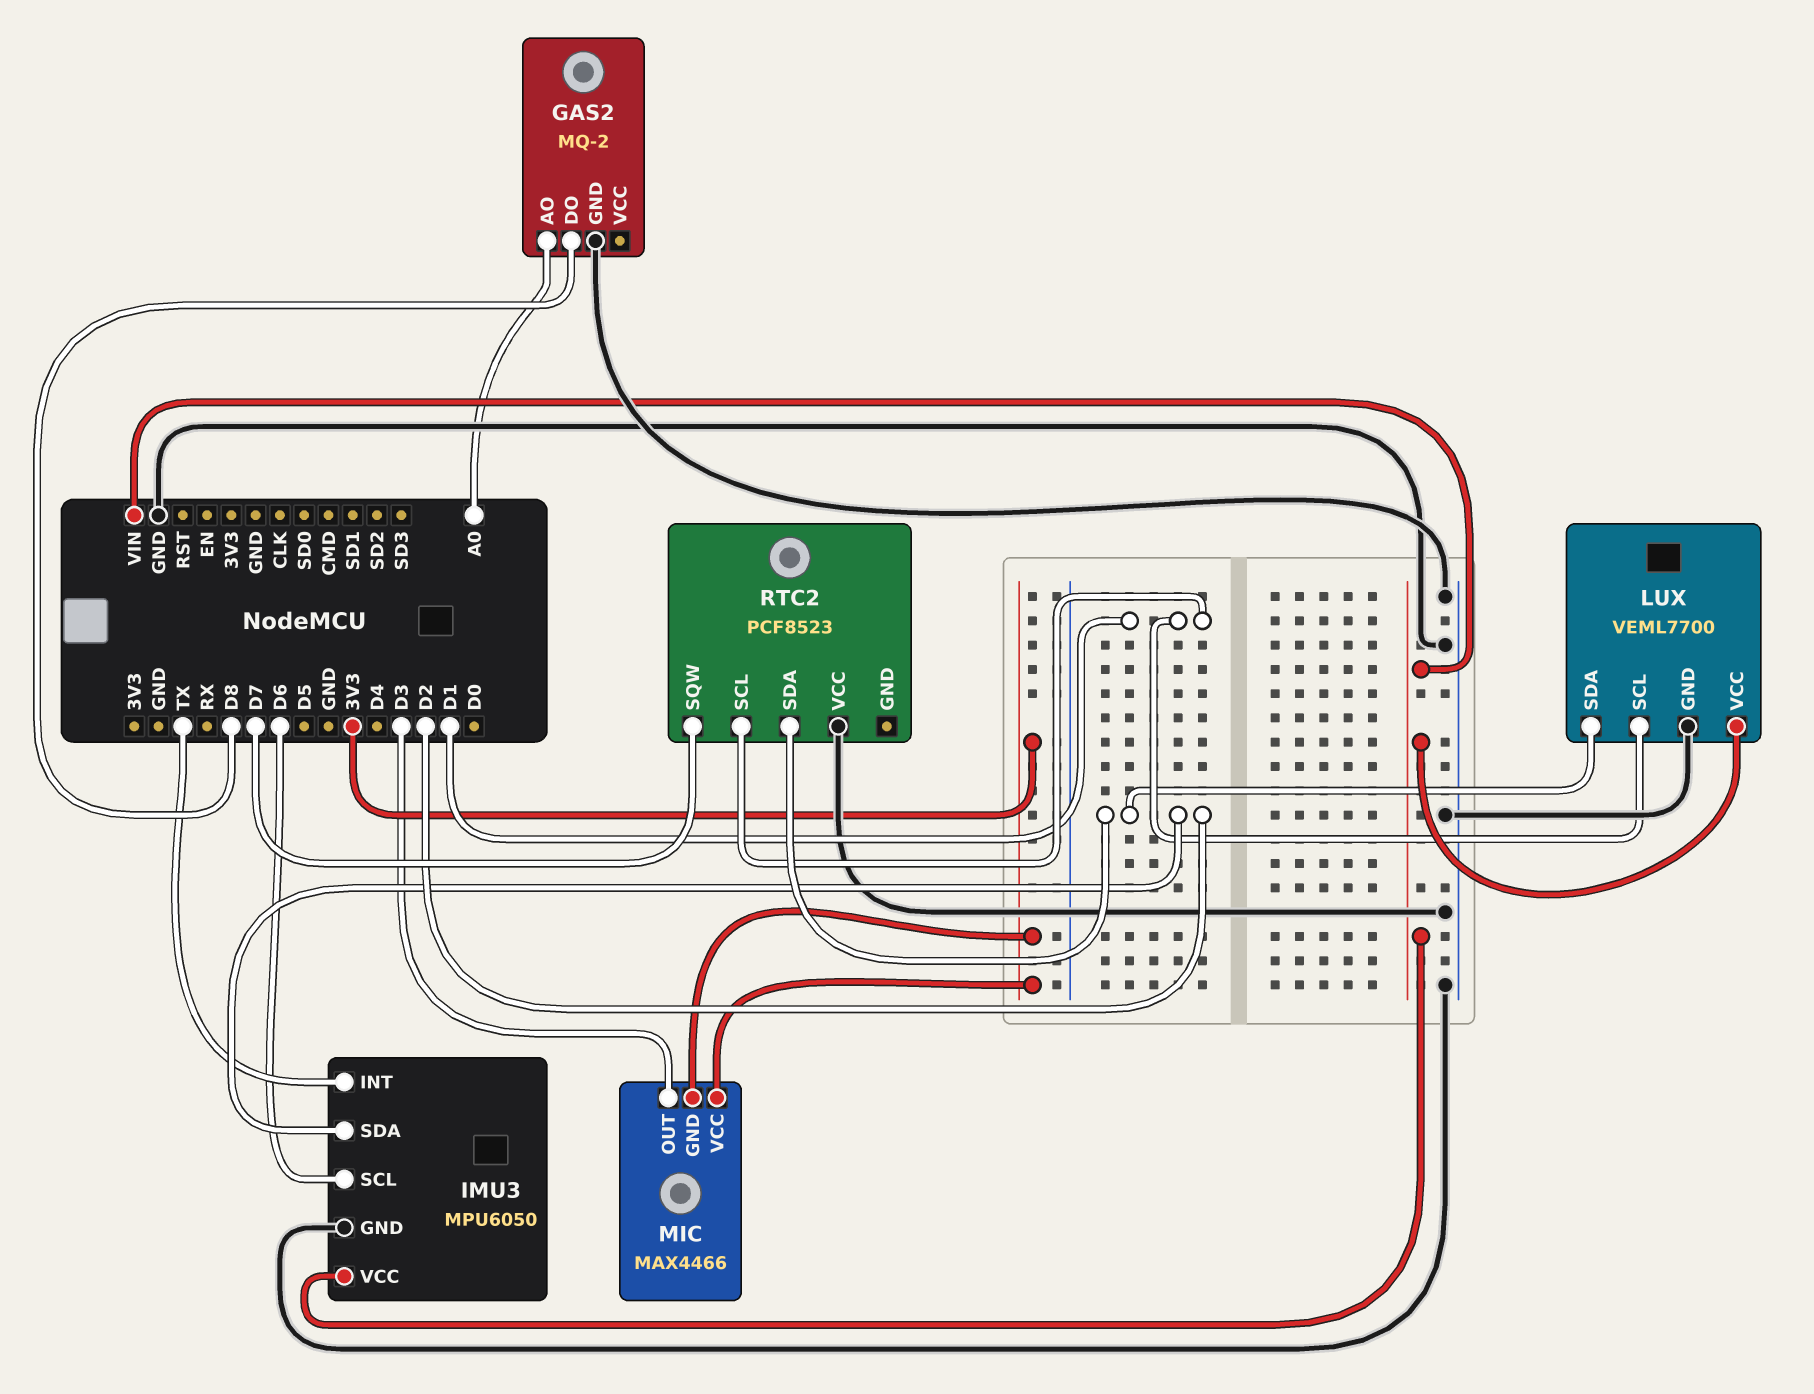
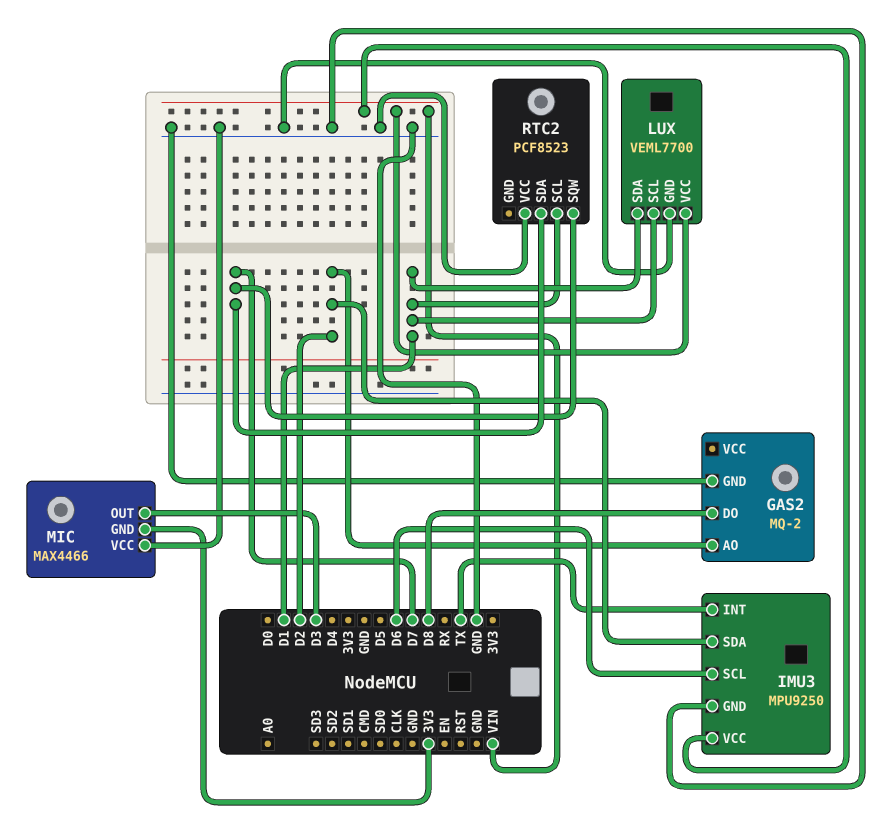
GAS2 pin AO: A0 -> D2
IMU3: MPU6050 -> MPU9250
LUX pin SDA: D2 -> D1
MIC pin VCC: 3V3 -> GND
RTC2 pin SDA: D2 -> D7

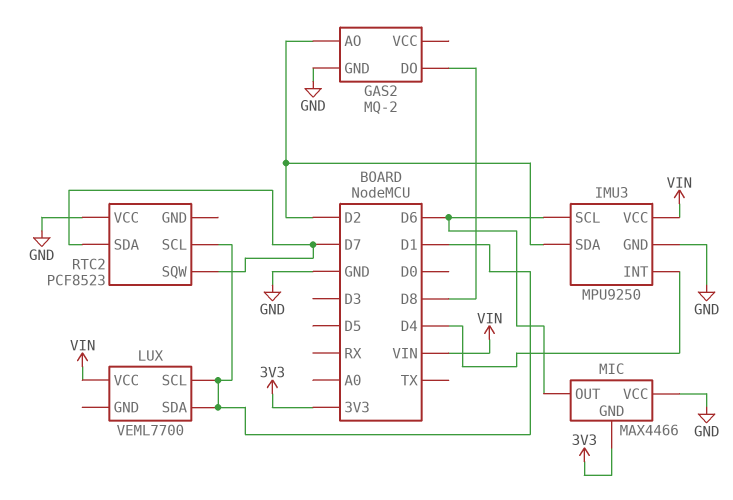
IMU3 pin INT: TX -> D4
LUX pin GND: GND -> none
MIC pin OUT: D3 -> D6

